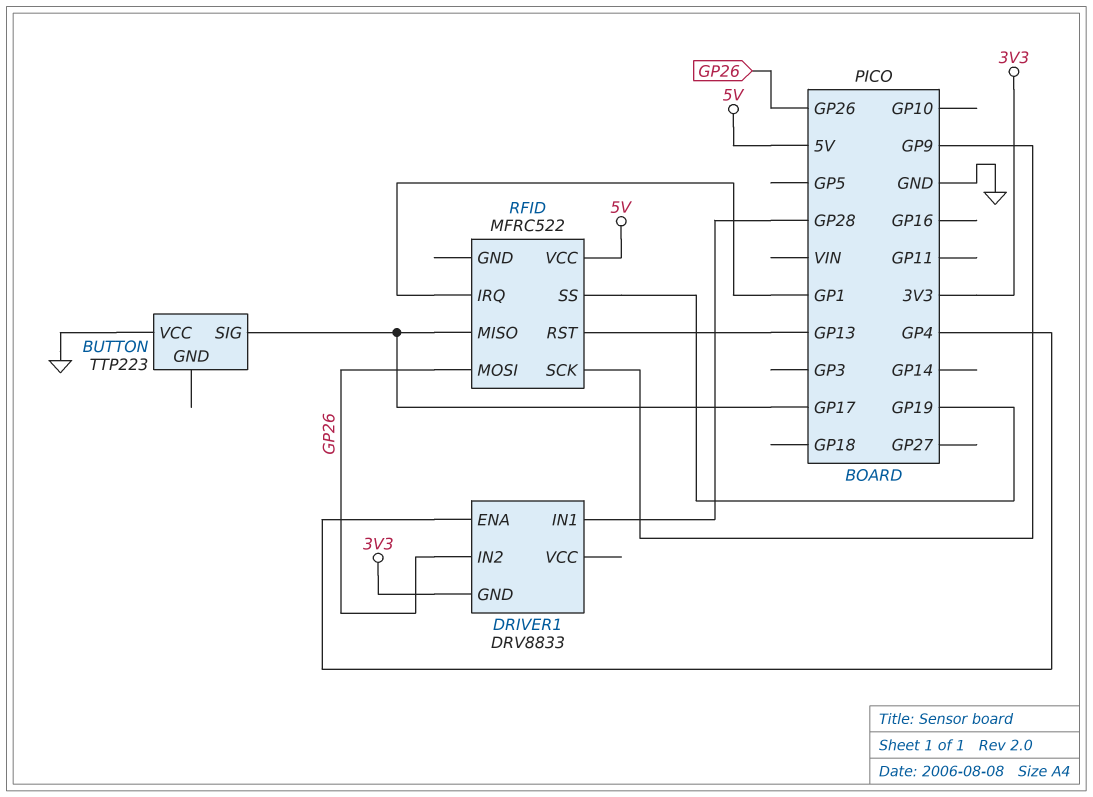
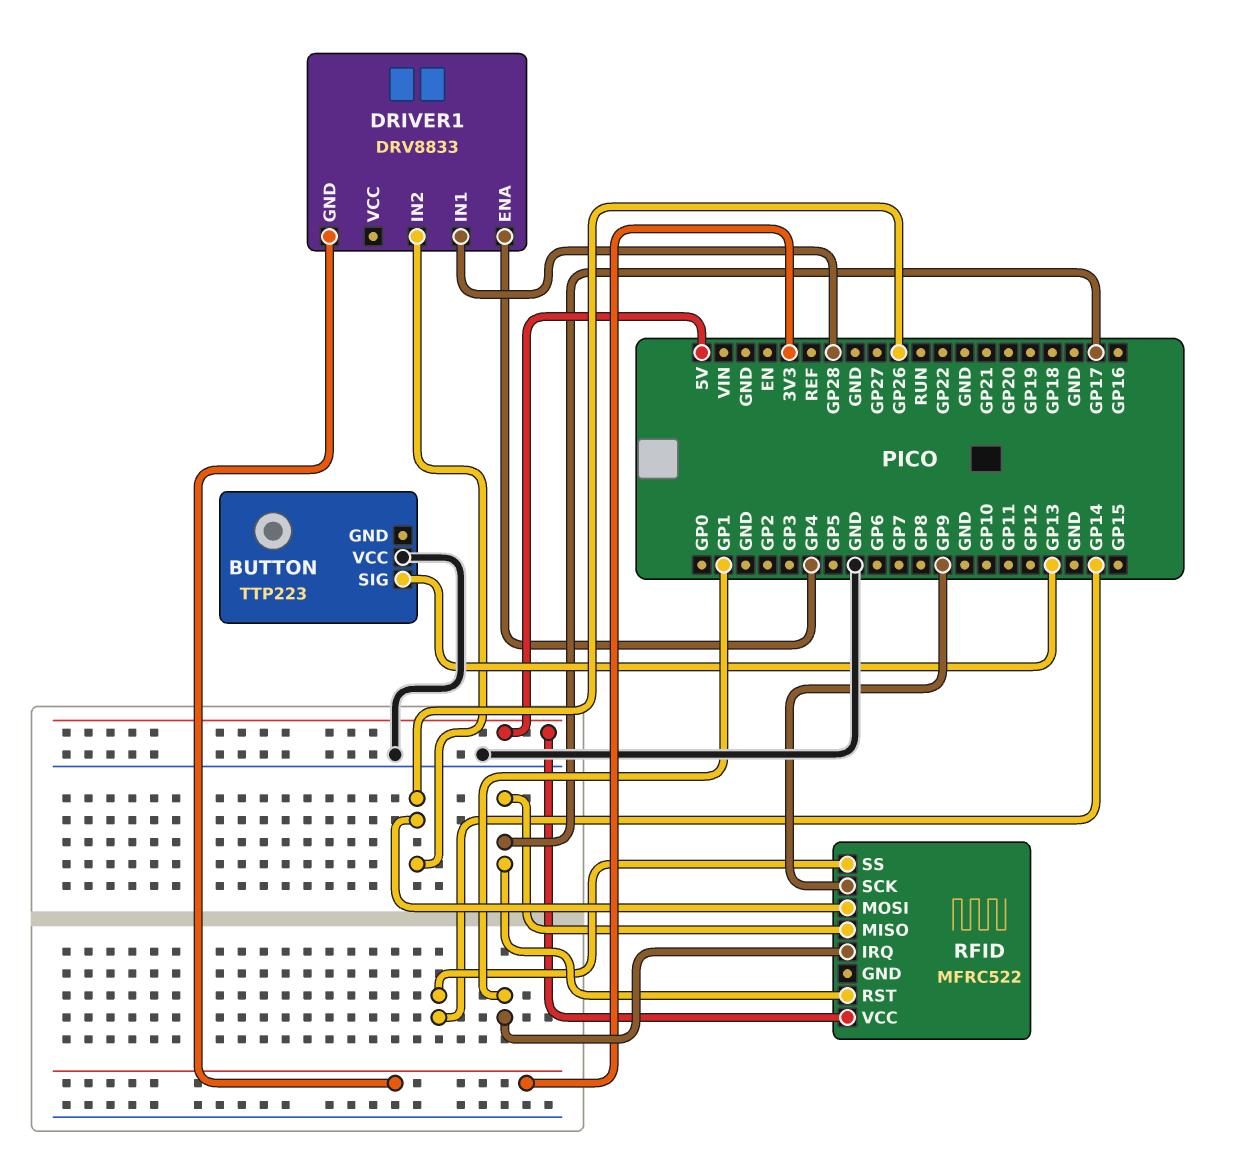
BUTTON pin SIG: GP17 -> GP13
RFID pin RST: GP13 -> GP17
RFID pin SS: GP19 -> GP14

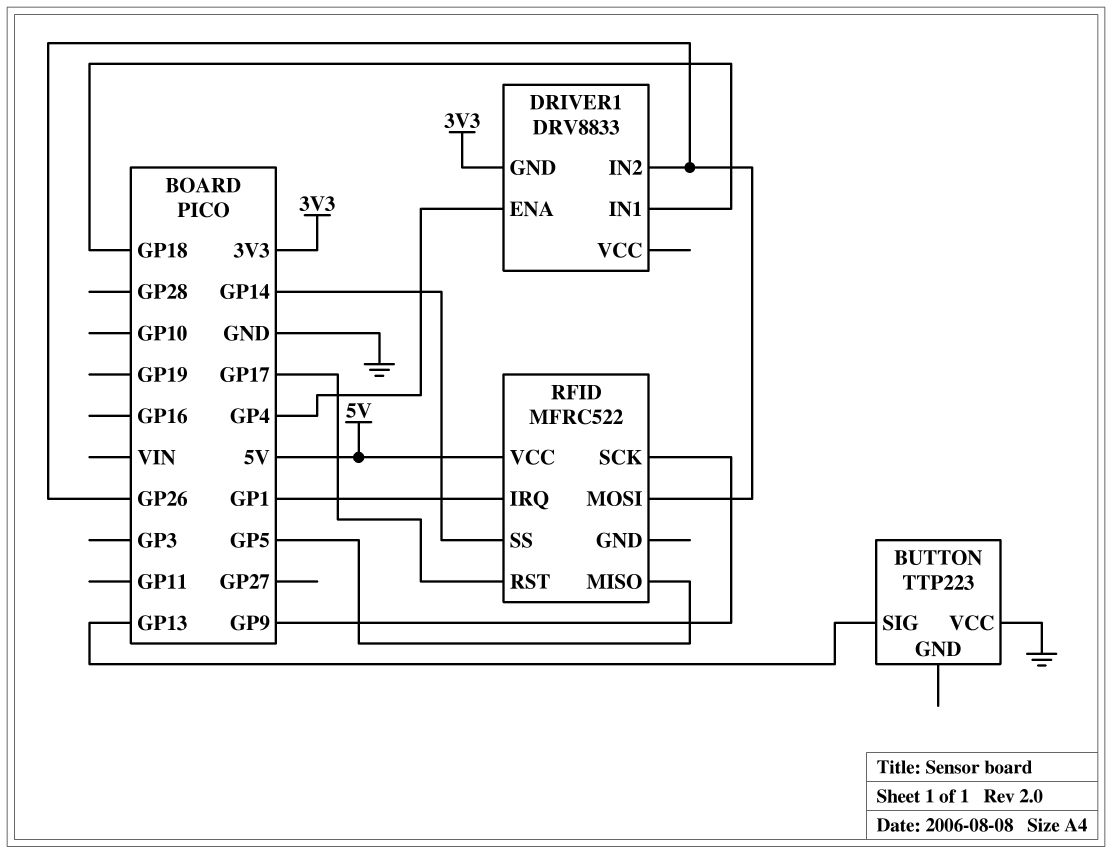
DRIVER1 pin IN1: GP28 -> GP18
RFID pin MISO: GP17 -> GP5

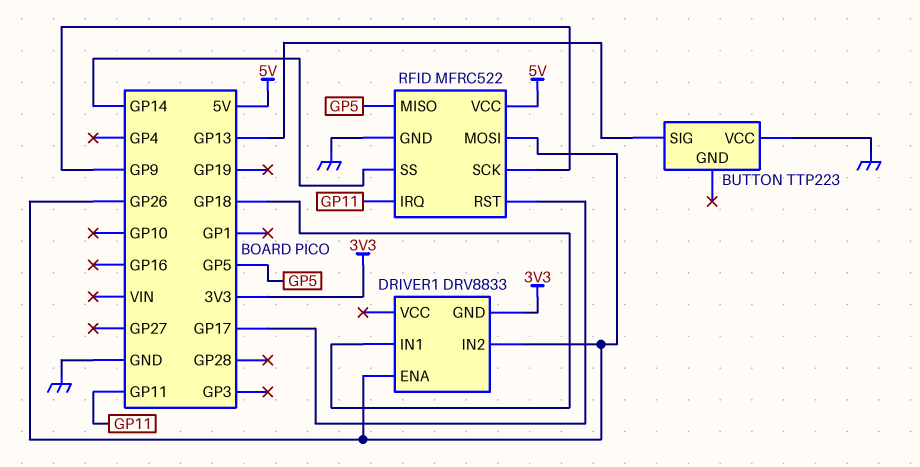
DRIVER1 pin ENA: GP4 -> GP26
RFID pin GND: none -> GND
RFID pin IRQ: GP1 -> GP11

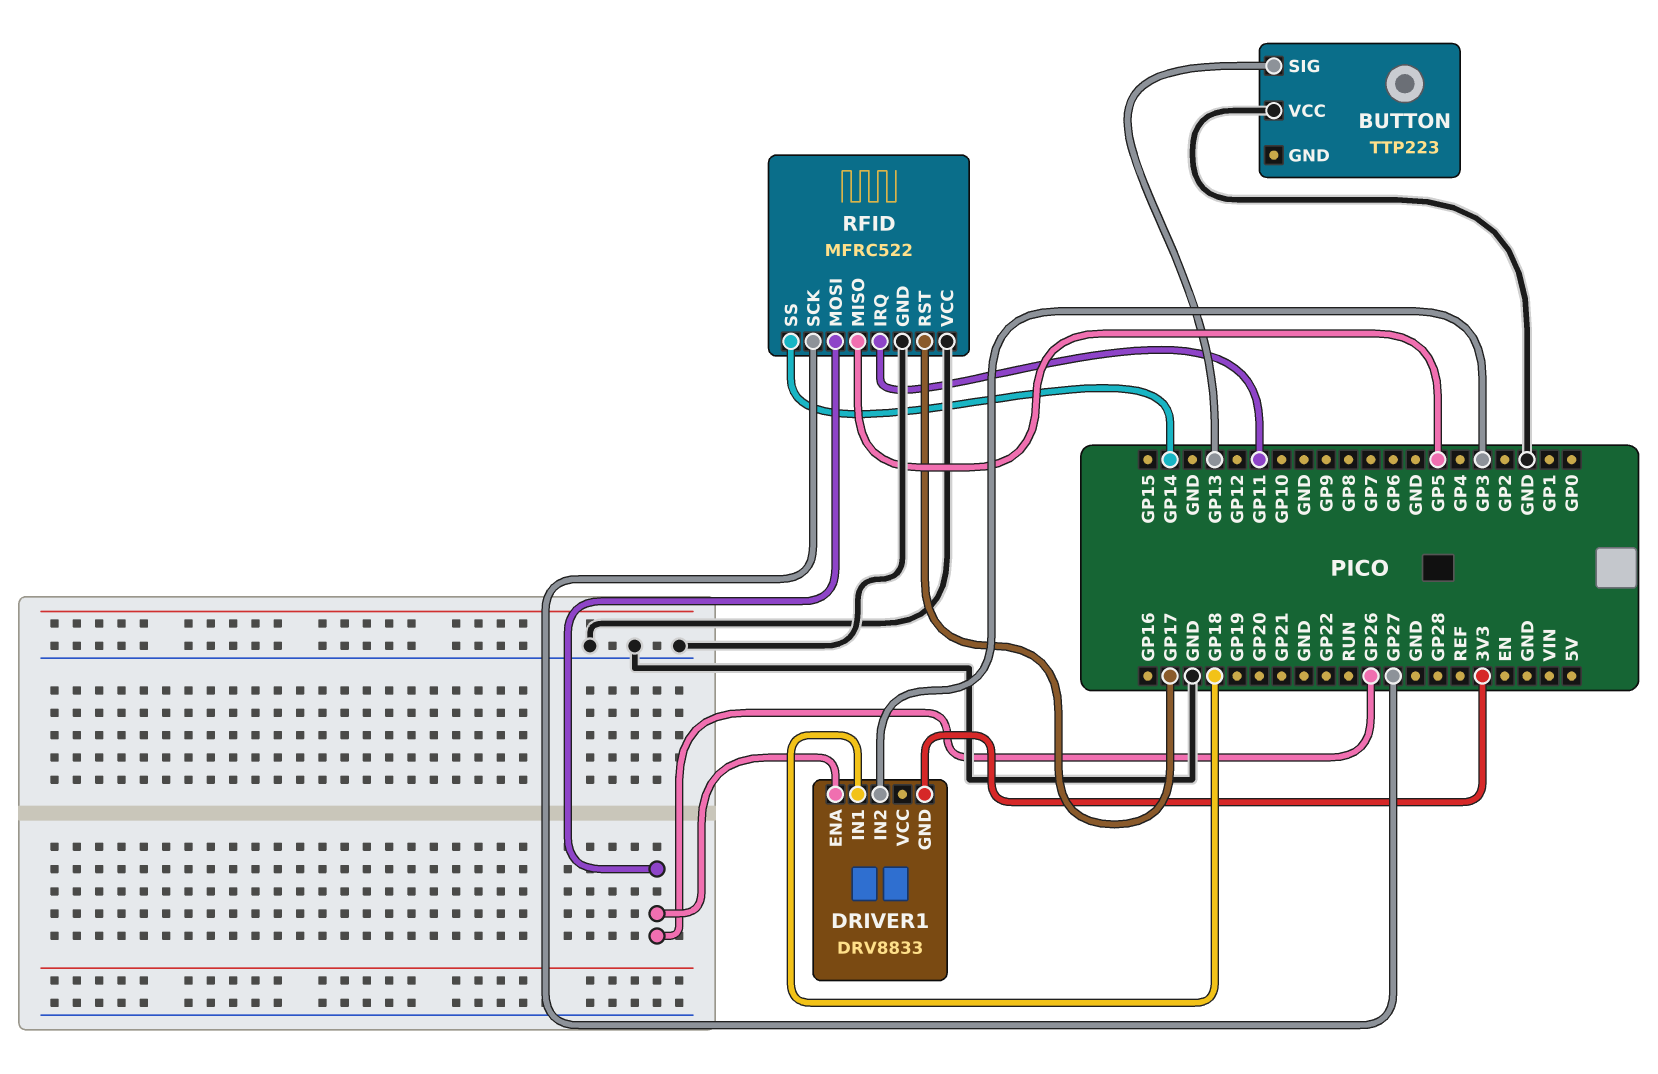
DRIVER1 pin IN2: GP26 -> GP3
RFID pin SCK: GP9 -> GP27
RFID pin VCC: 5V -> GND

